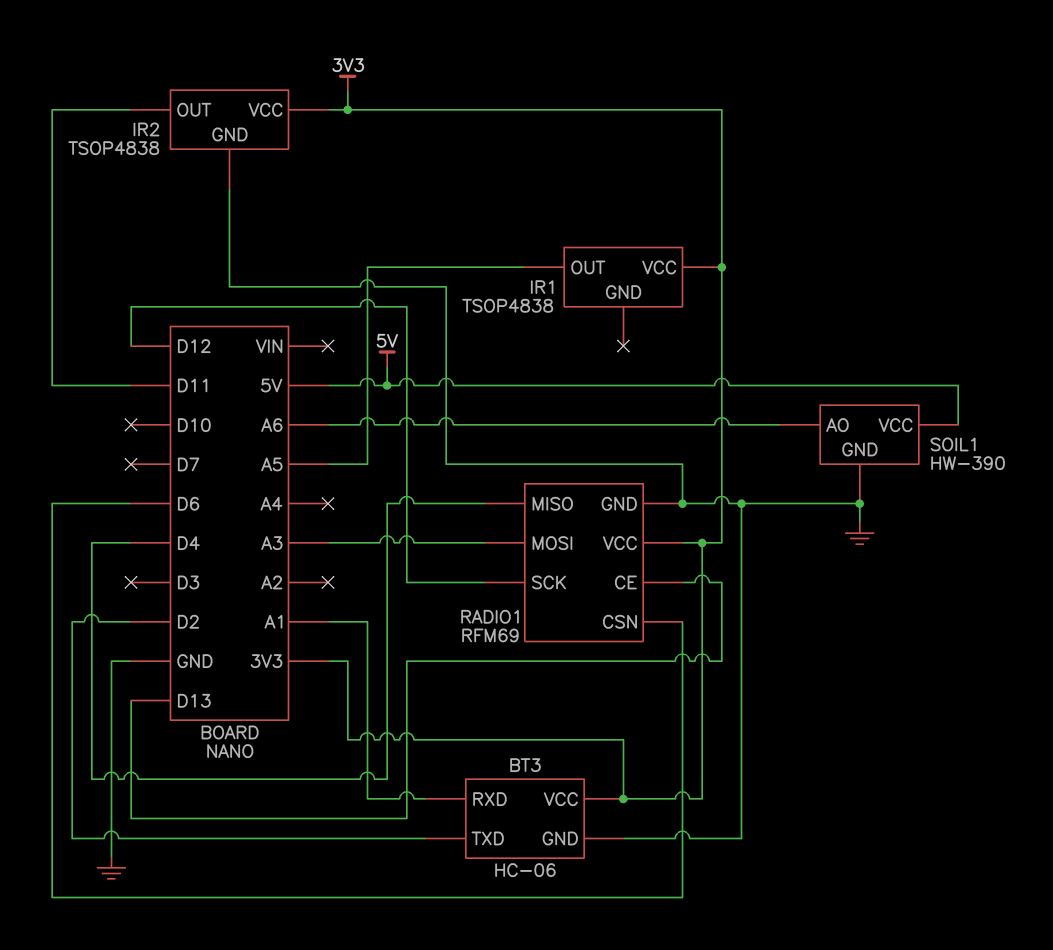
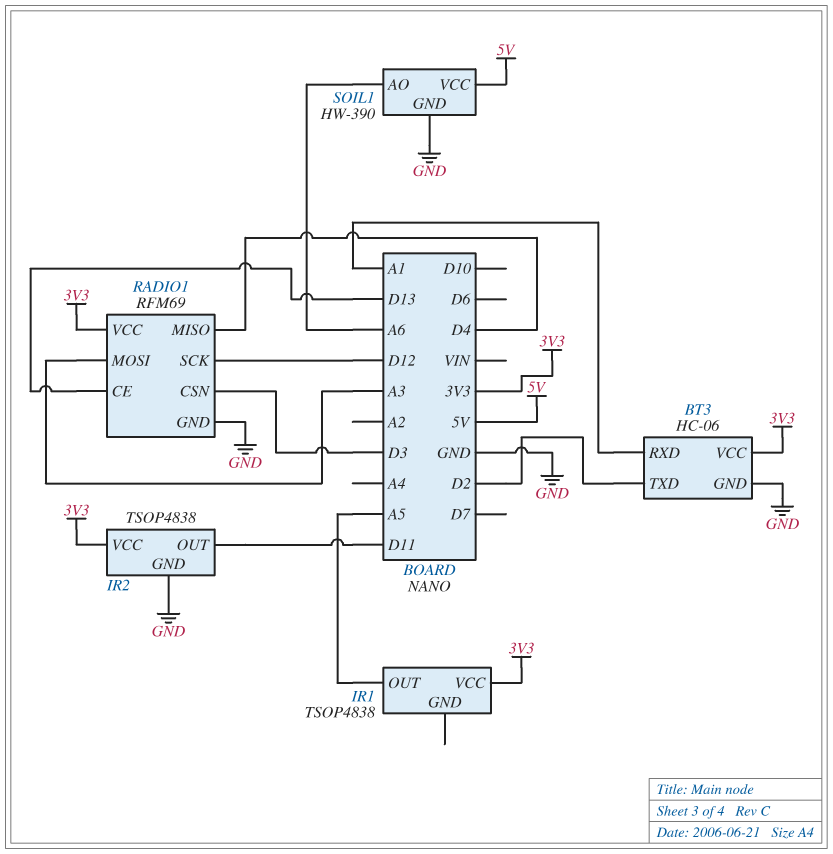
RADIO1 pin CSN: D6 -> D3

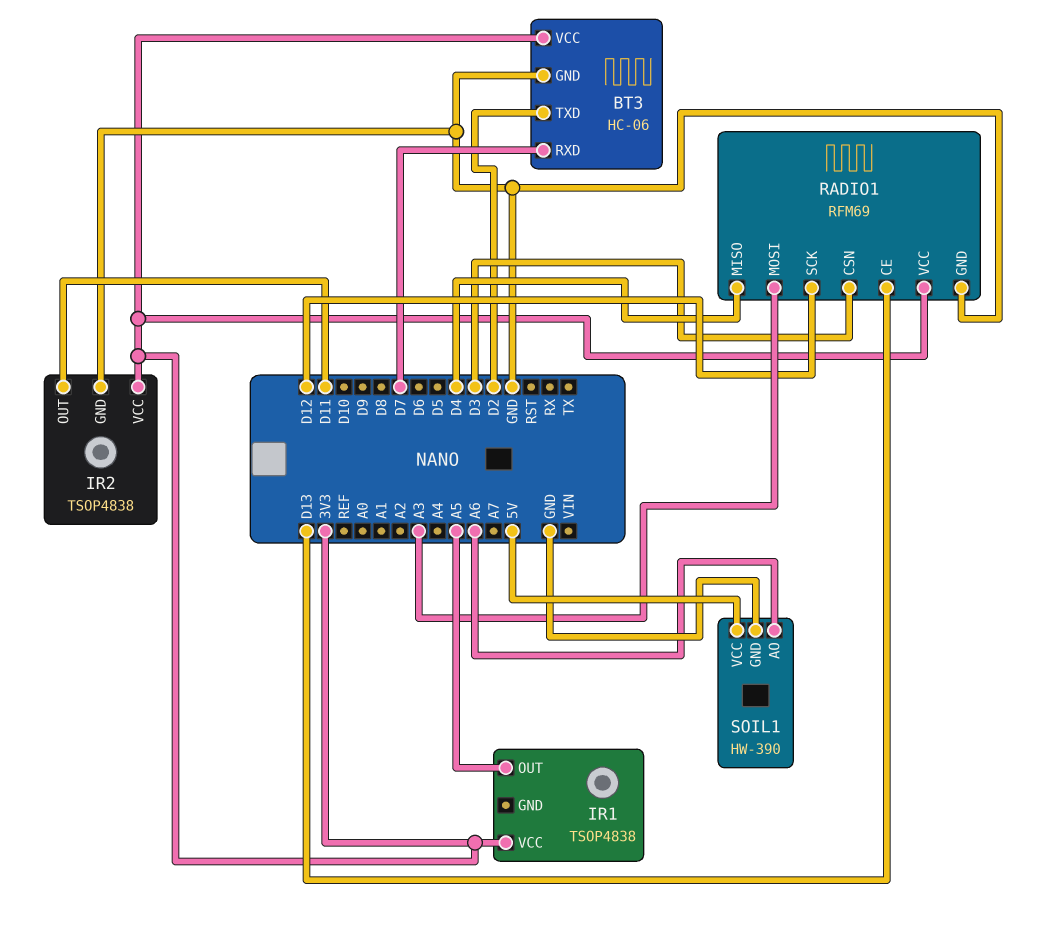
BT3 pin RXD: A1 -> D7

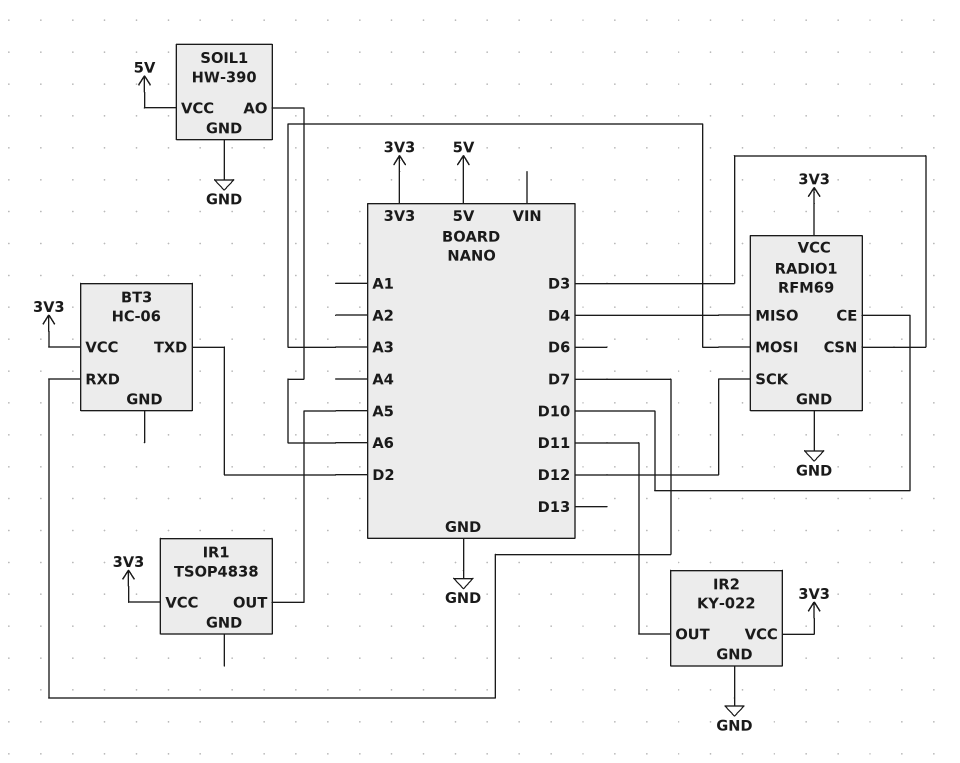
BT3 pin GND: GND -> none
IR2: TSOP4838 -> KY-022
RADIO1 pin CE: D13 -> D10

